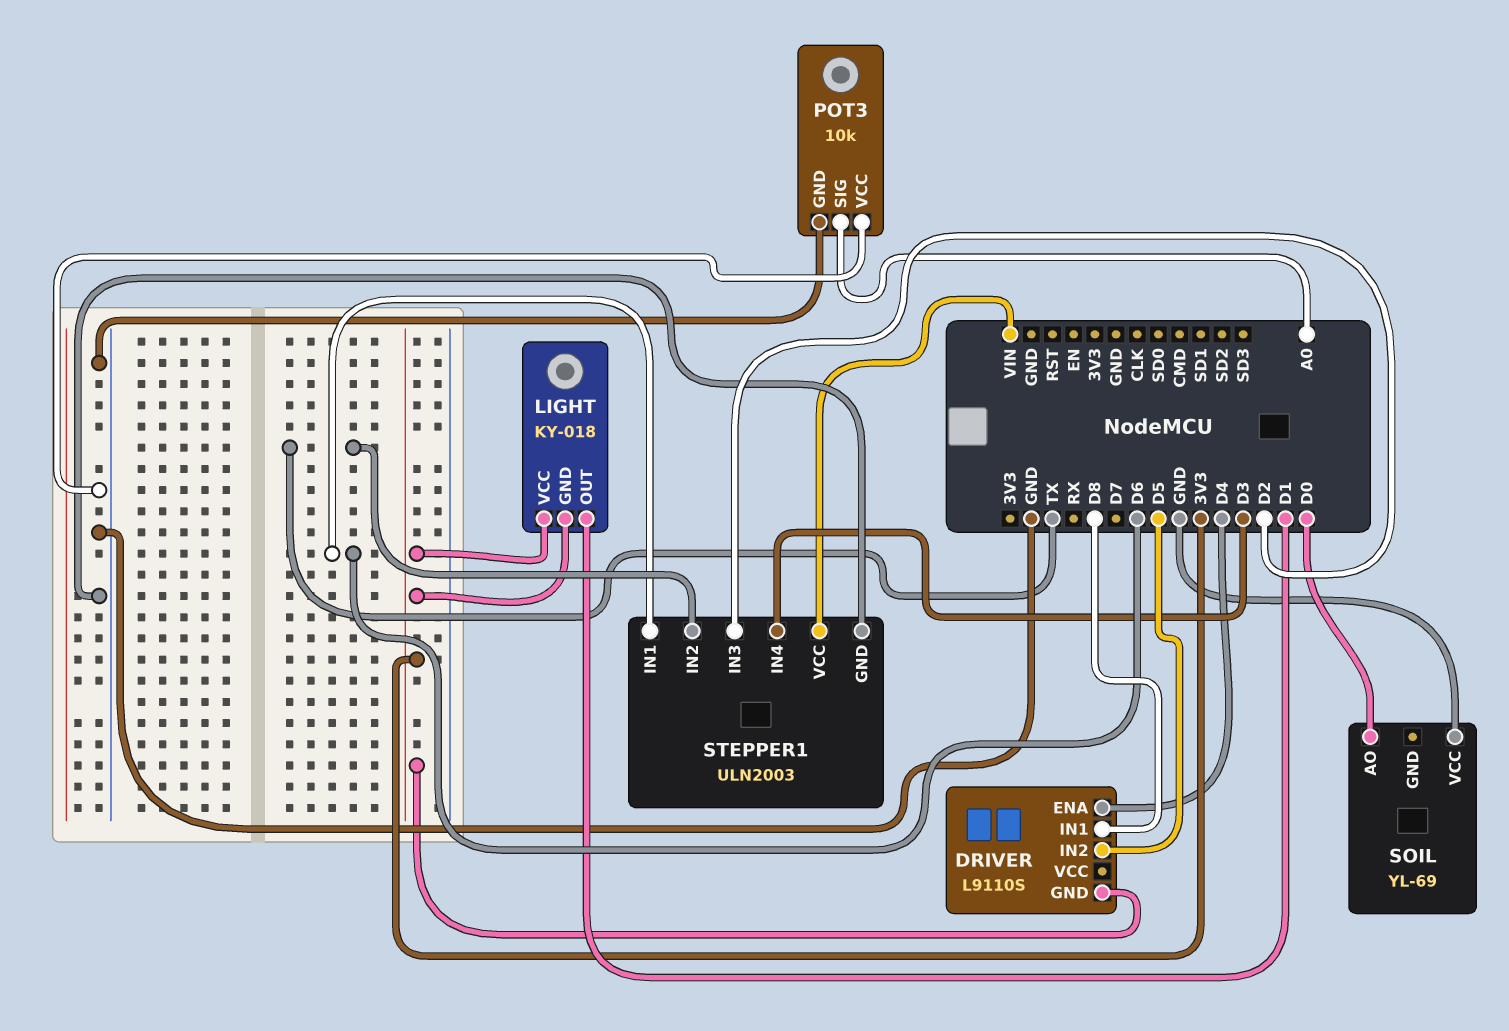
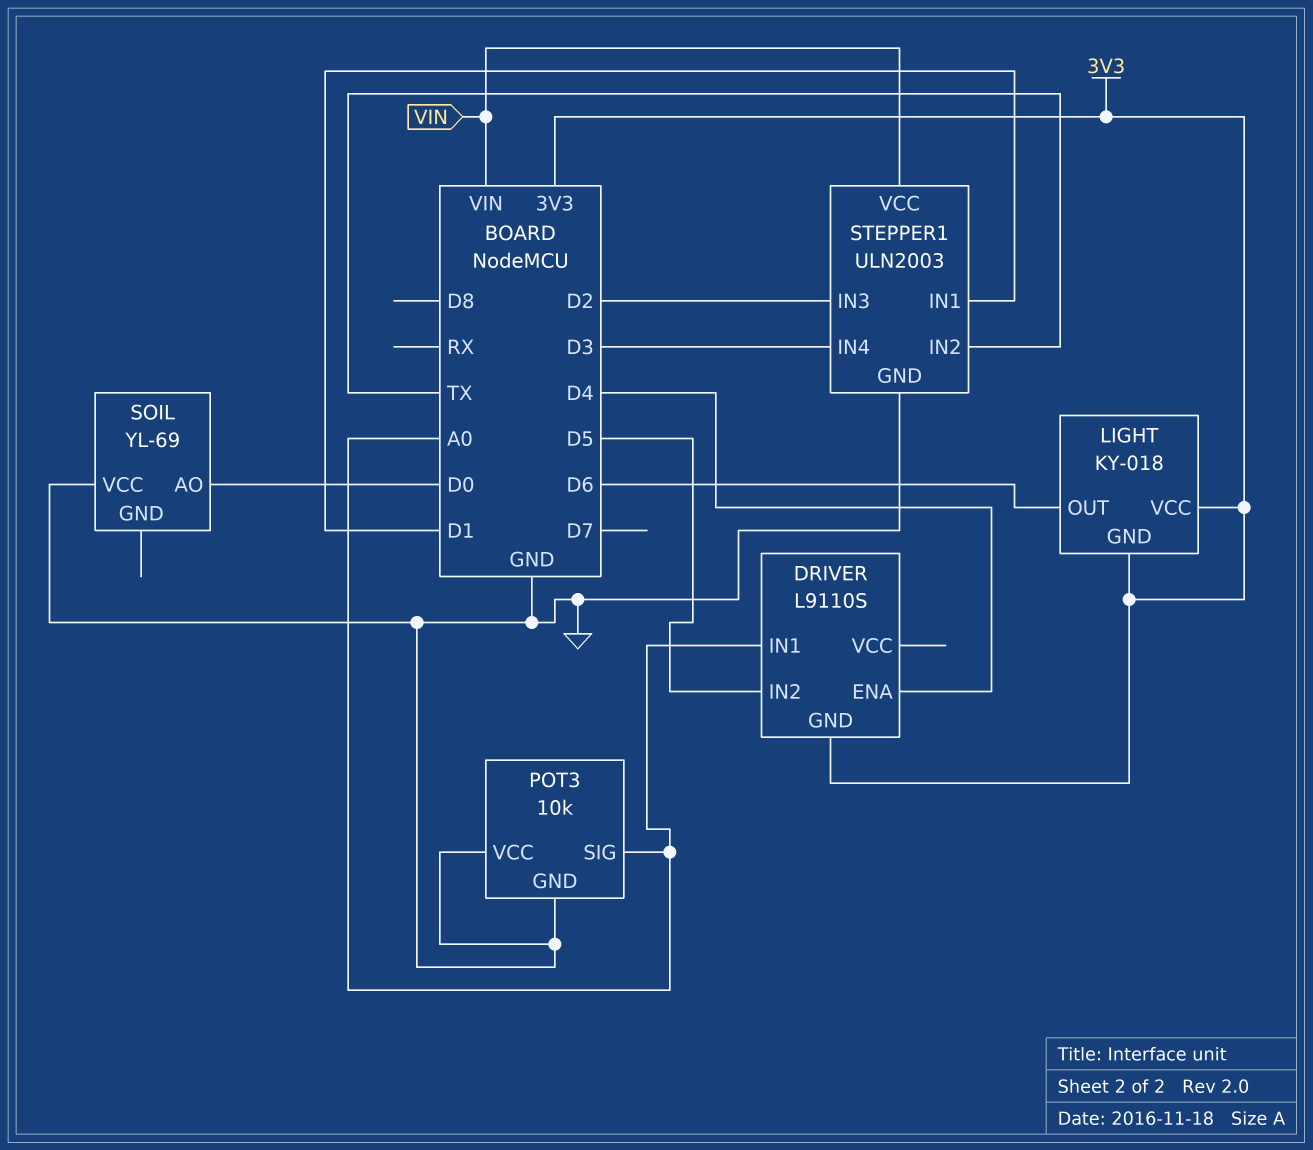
DRIVER pin IN1: D8 -> A0
LIGHT pin OUT: D1 -> D6
STEPPER1 pin IN1: D6 -> D1

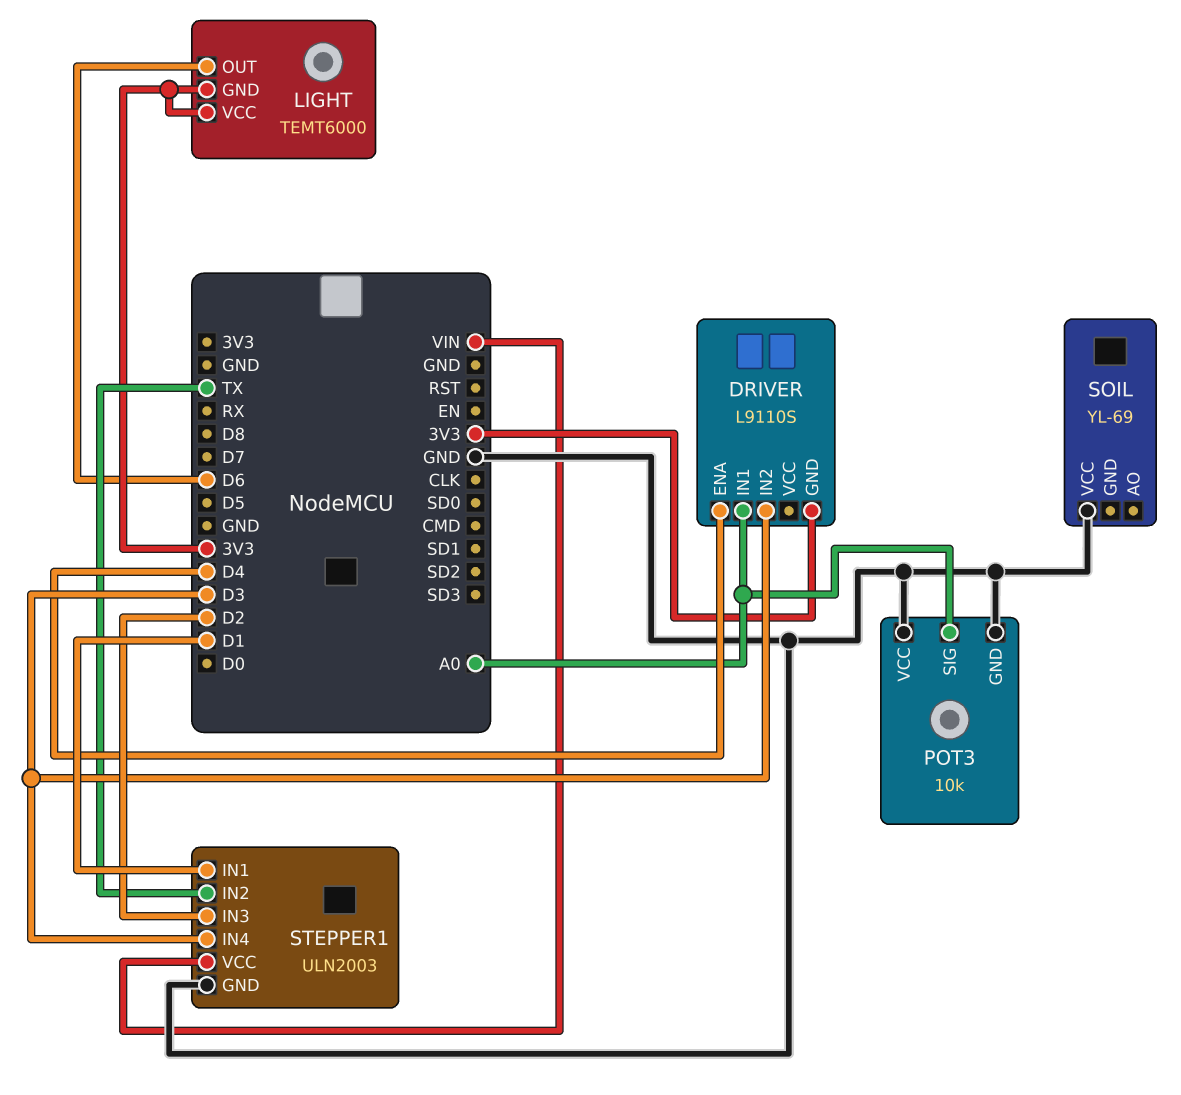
DRIVER pin IN2: D5 -> D3
LIGHT: KY-018 -> TEMT6000
SOIL pin AO: D0 -> none

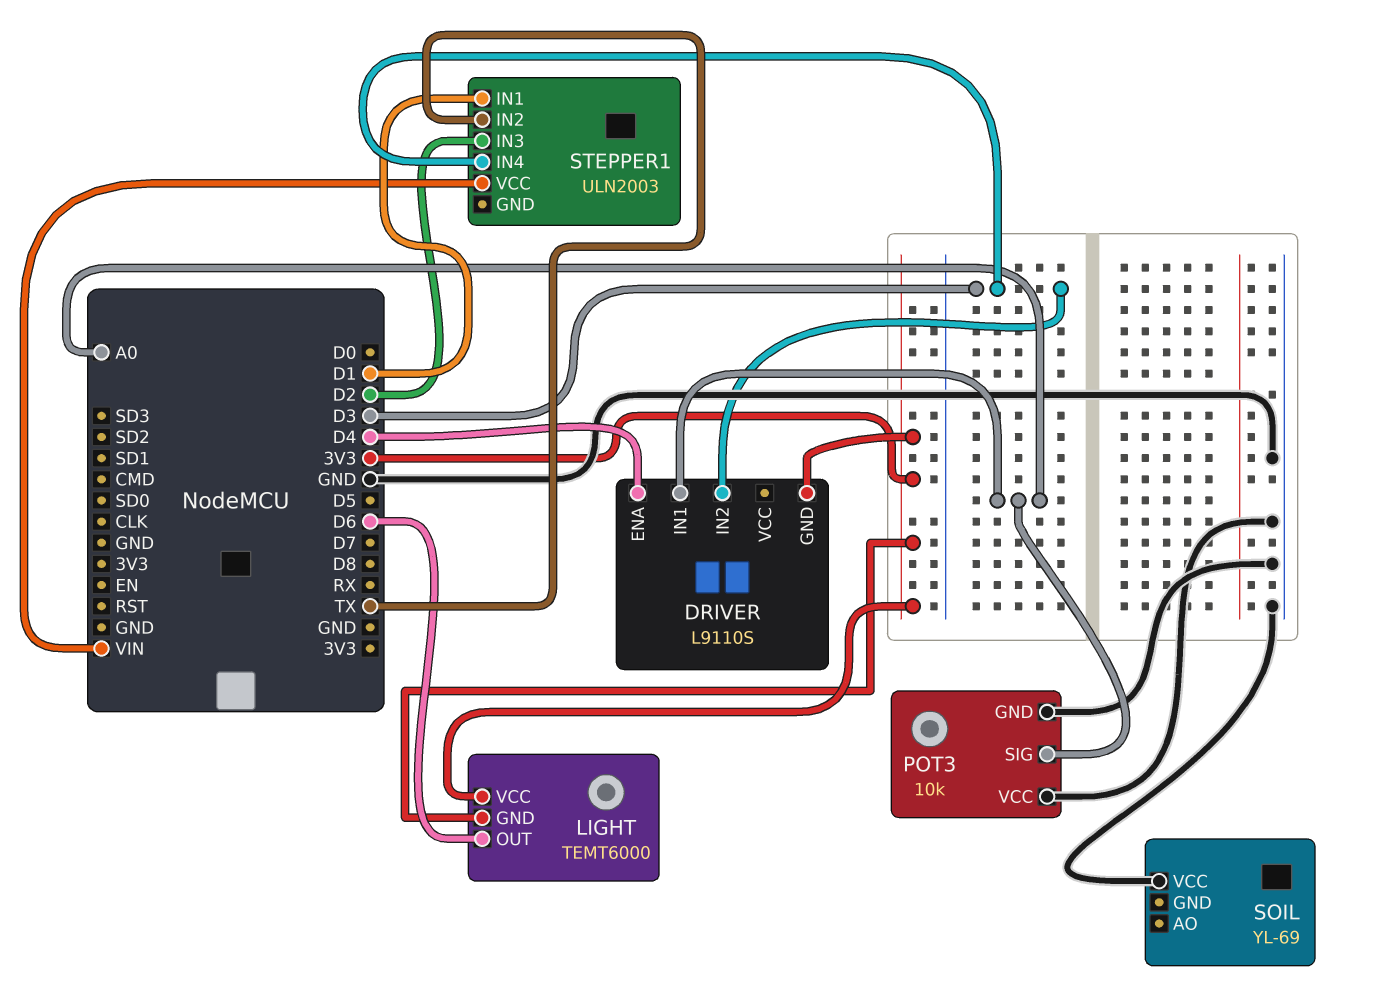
STEPPER1 pin GND: GND -> none

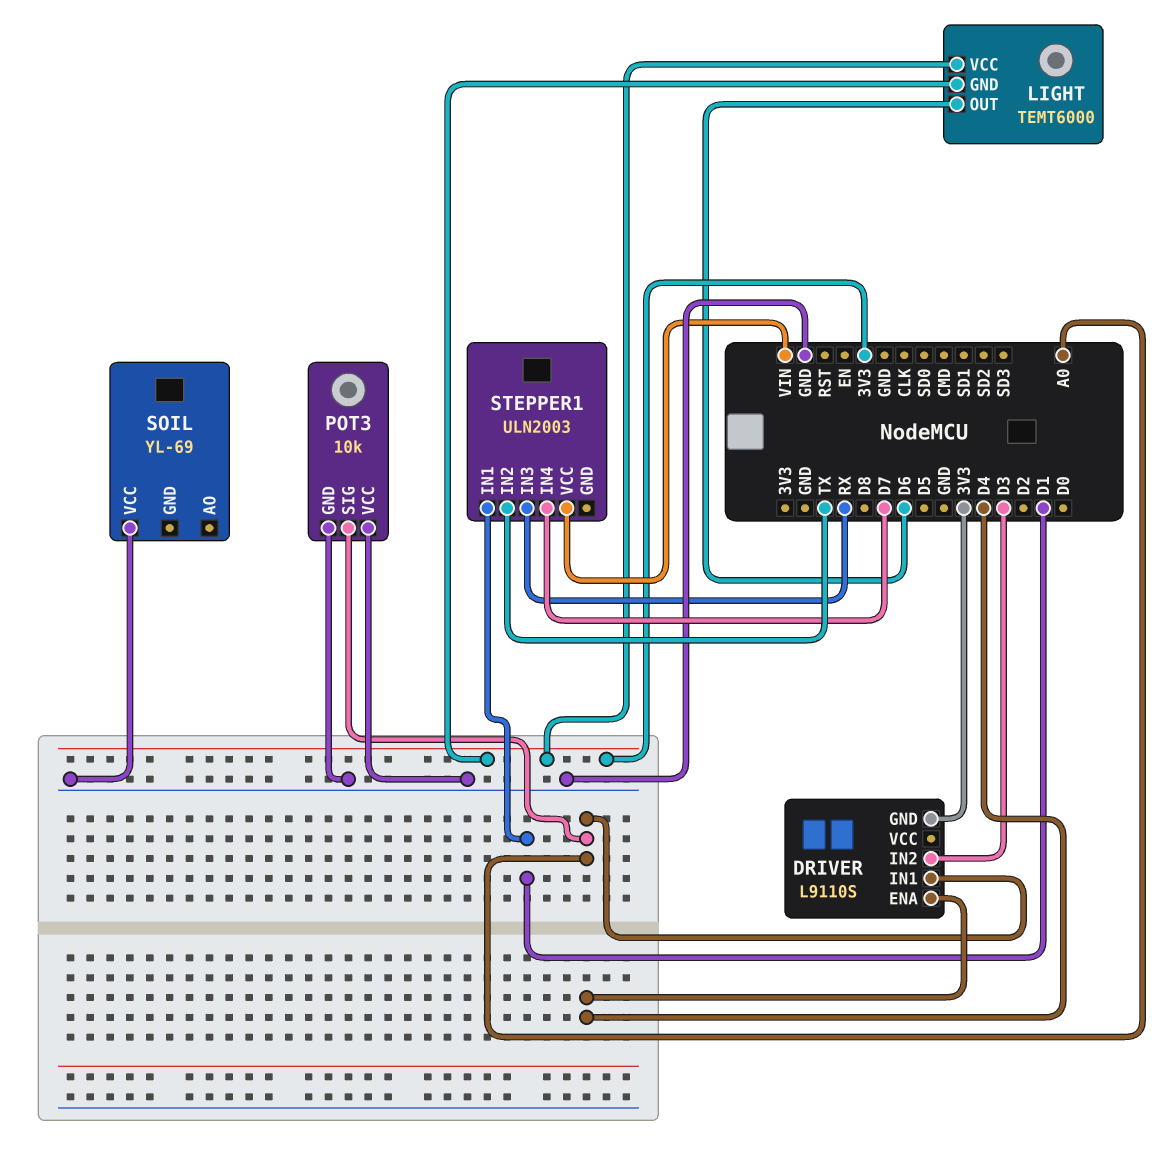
STEPPER1 pin IN3: D2 -> RX
STEPPER1 pin IN4: D3 -> D7

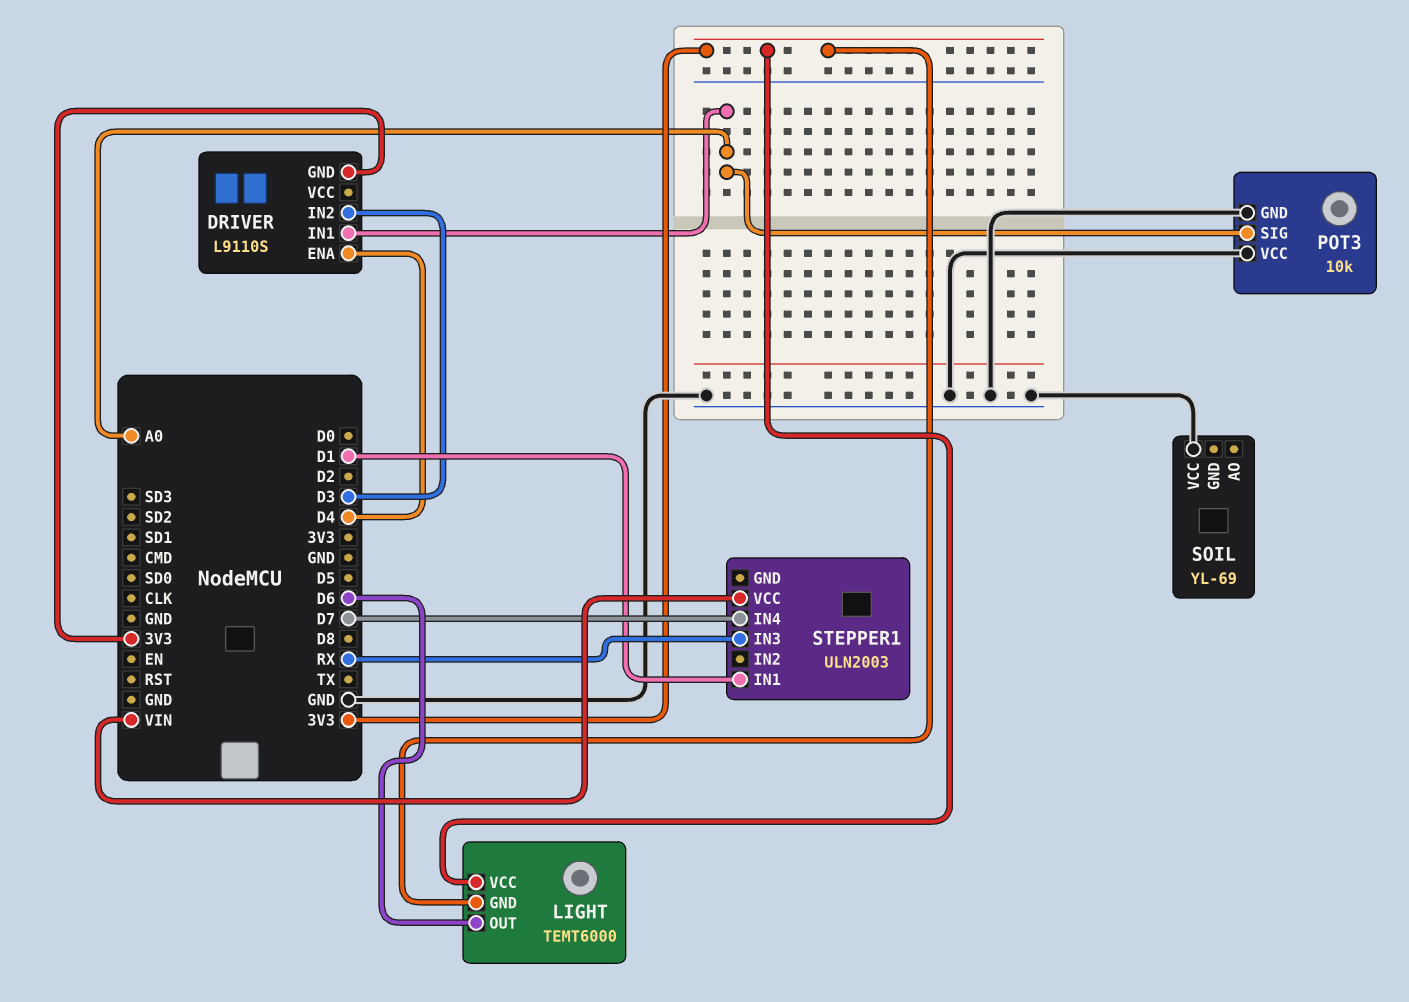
STEPPER1 pin IN2: TX -> none

